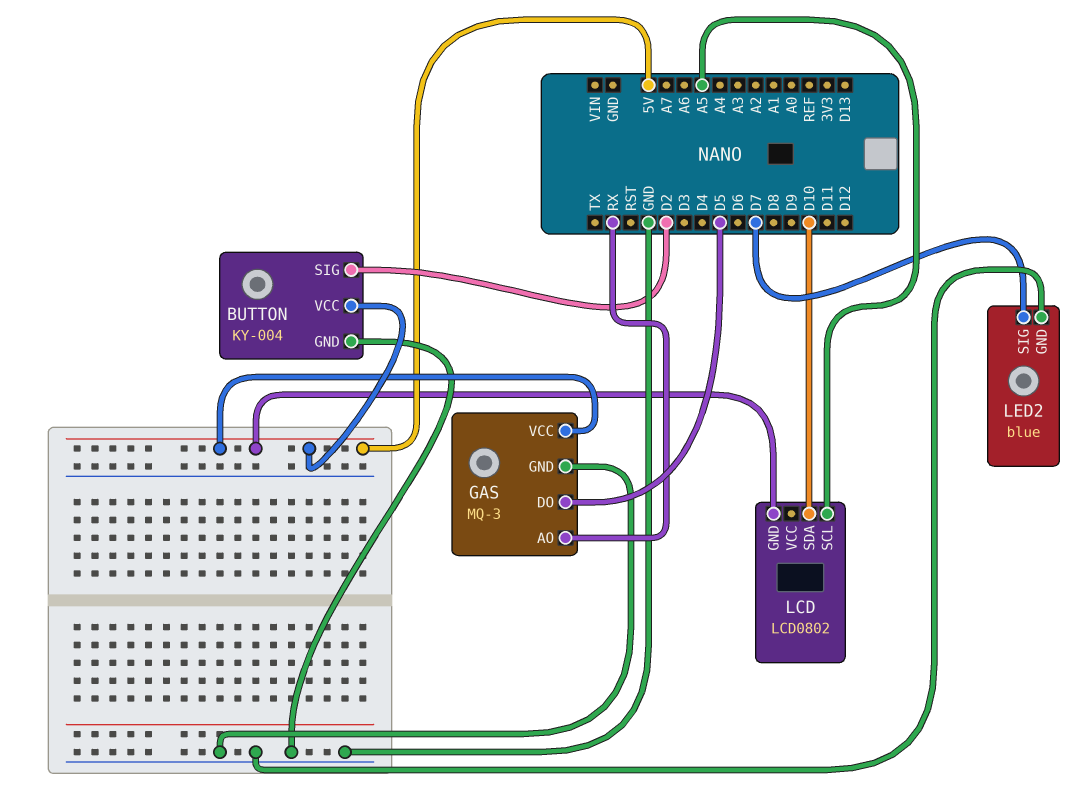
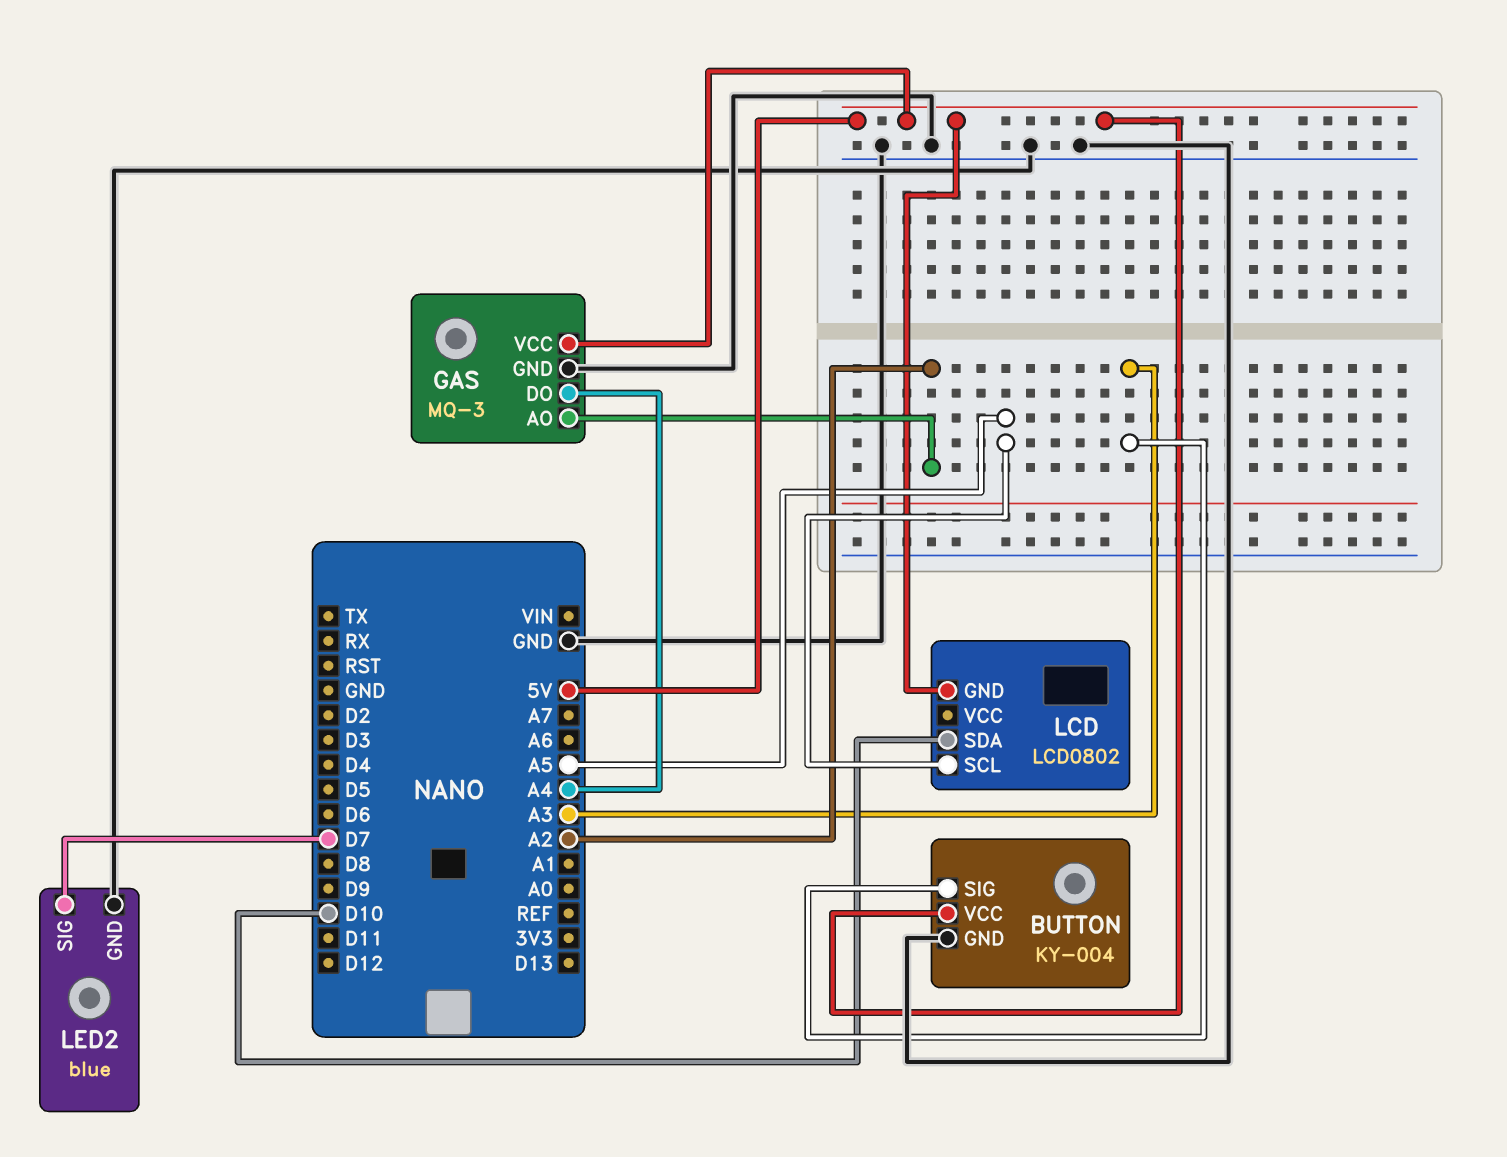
BUTTON pin SIG: D2 -> A3
GAS pin AO: RX -> A2
GAS pin DO: D5 -> A4

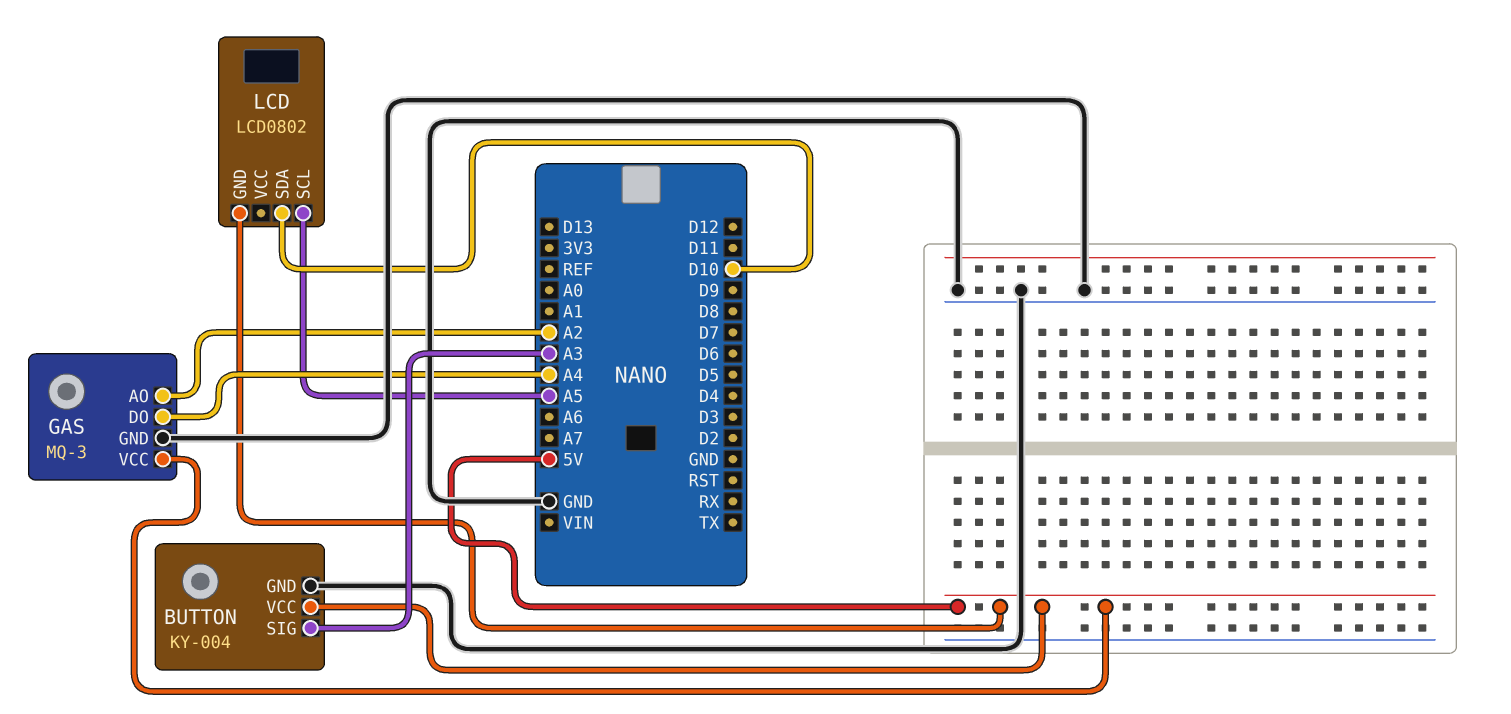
LED2: blue -> none
LED2 pin GND: GND -> none
LED2 pin SIG: D7 -> none

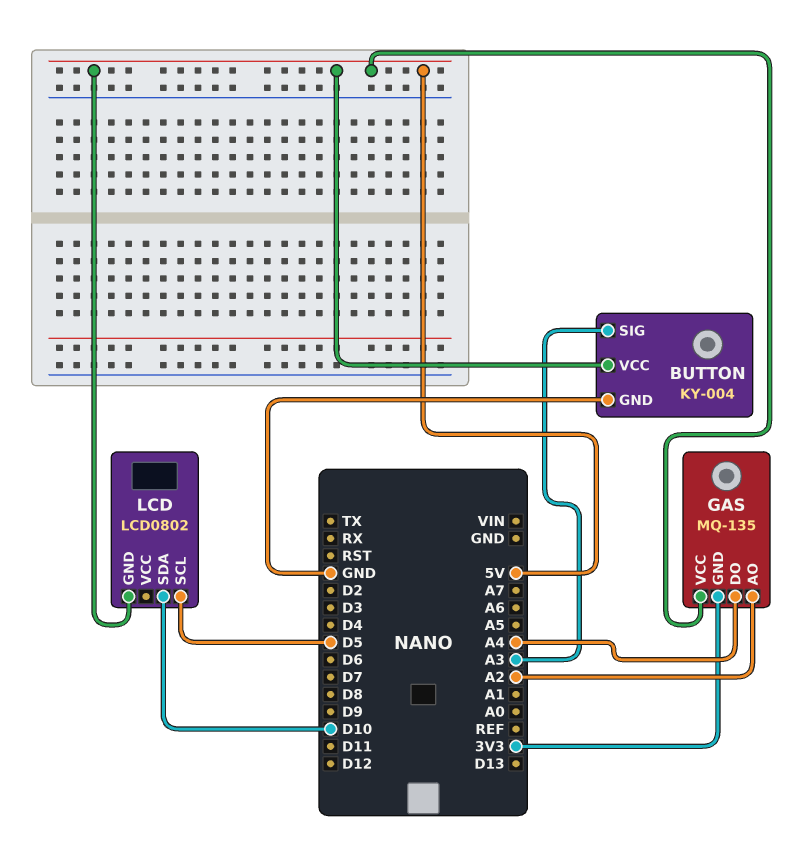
GAS: MQ-3 -> MQ-135
GAS pin GND: GND -> 3V3
LCD pin SCL: A5 -> D5

